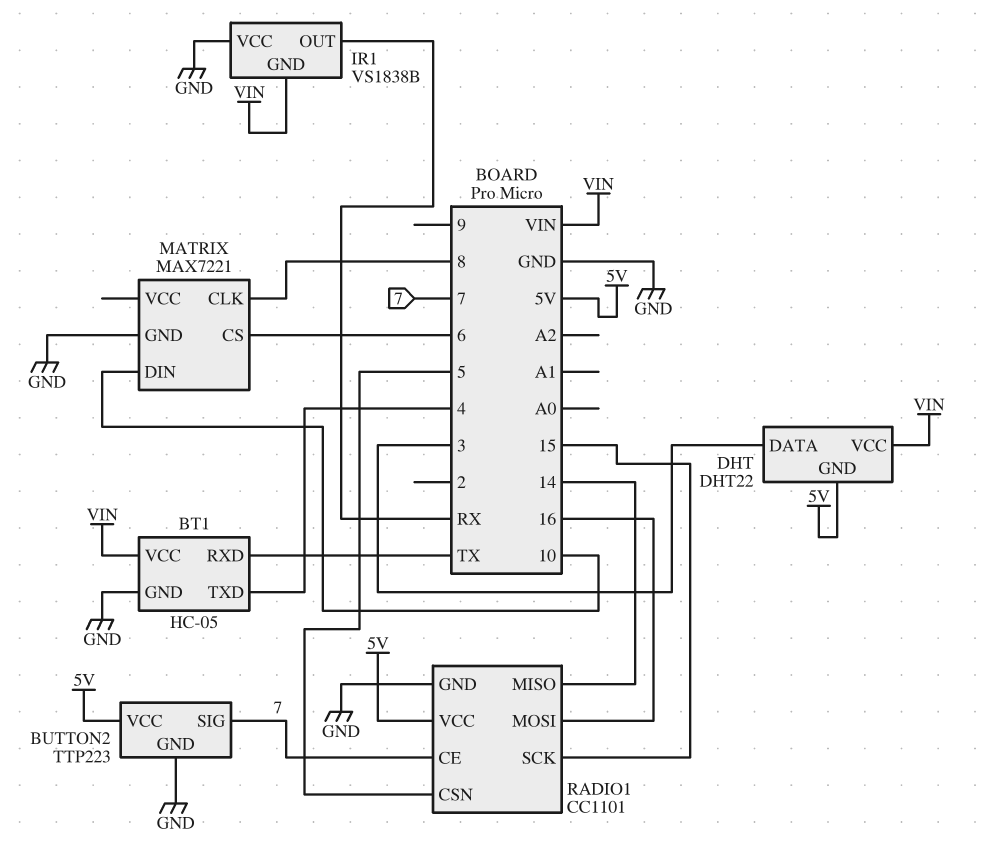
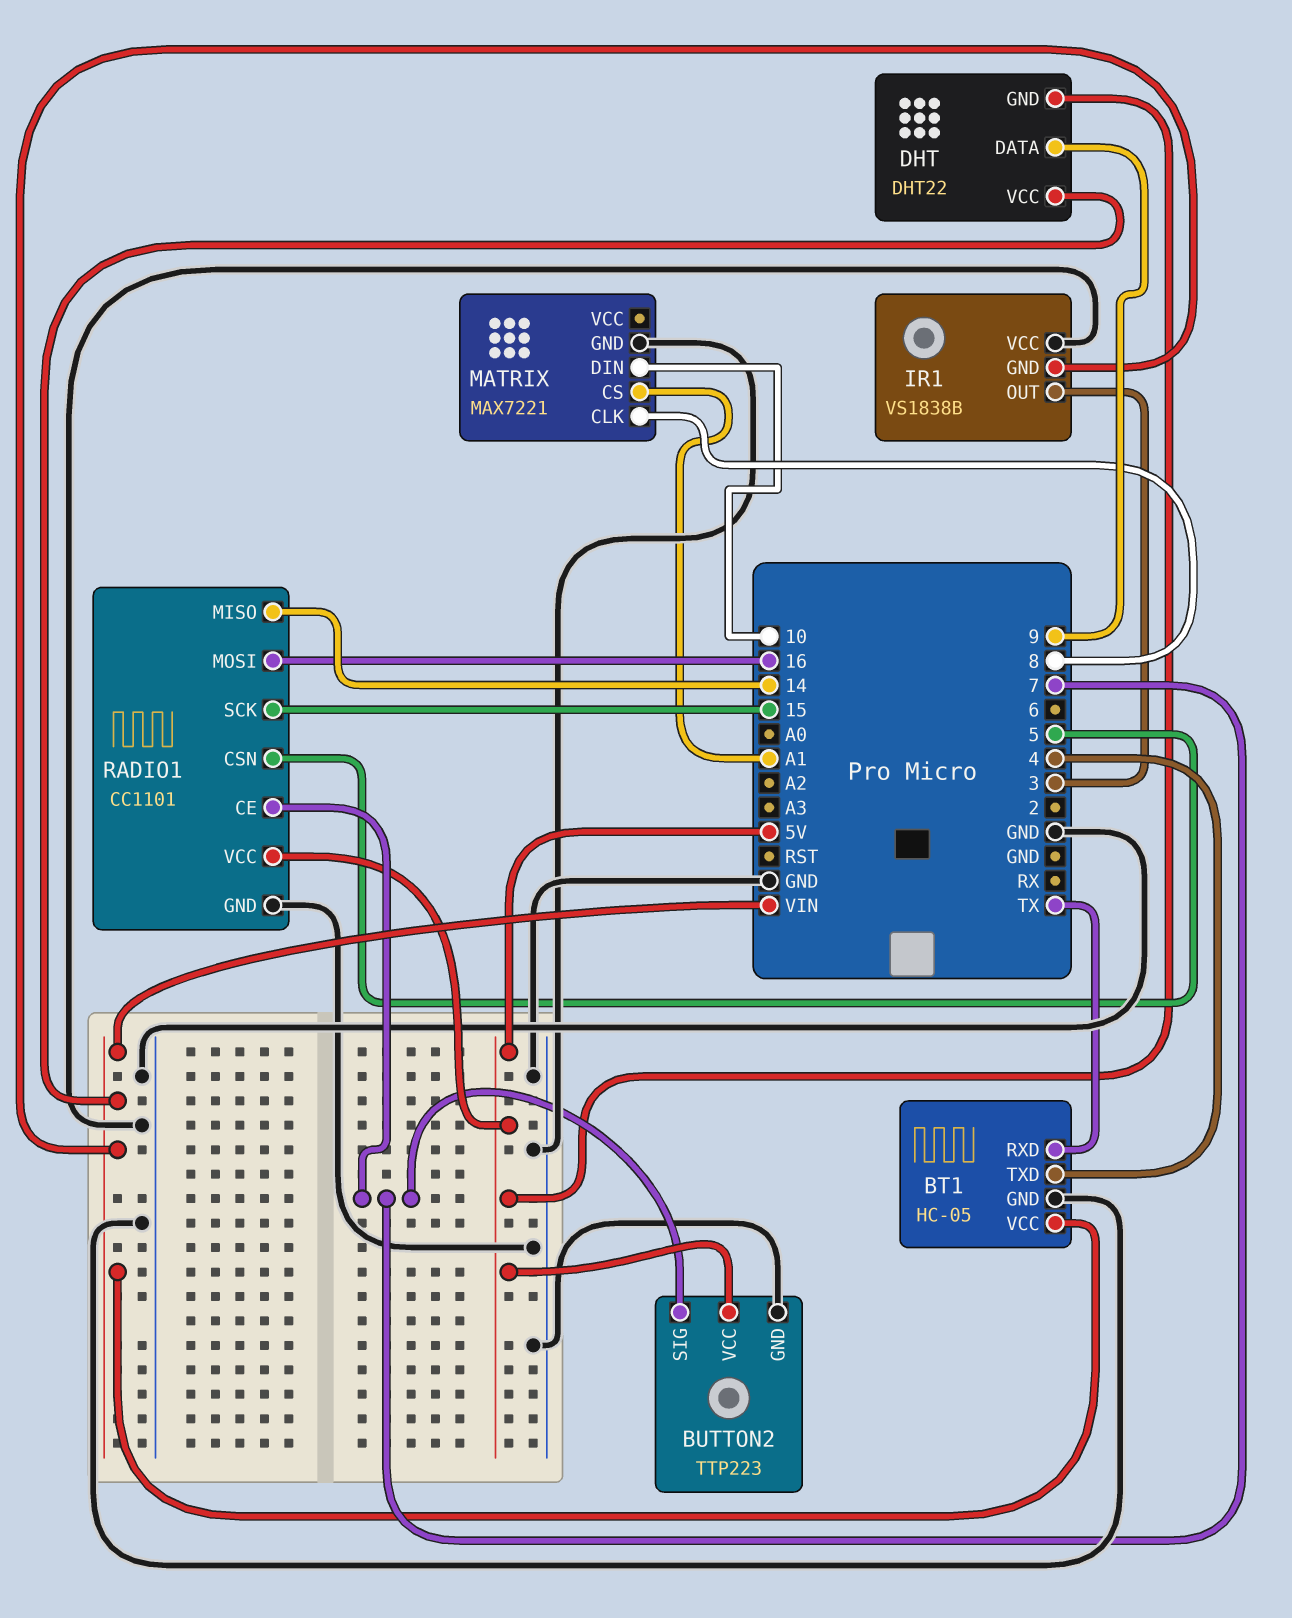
DHT pin DATA: 3 -> 9
IR1 pin OUT: RX -> 3
MATRIX pin CS: 6 -> A1

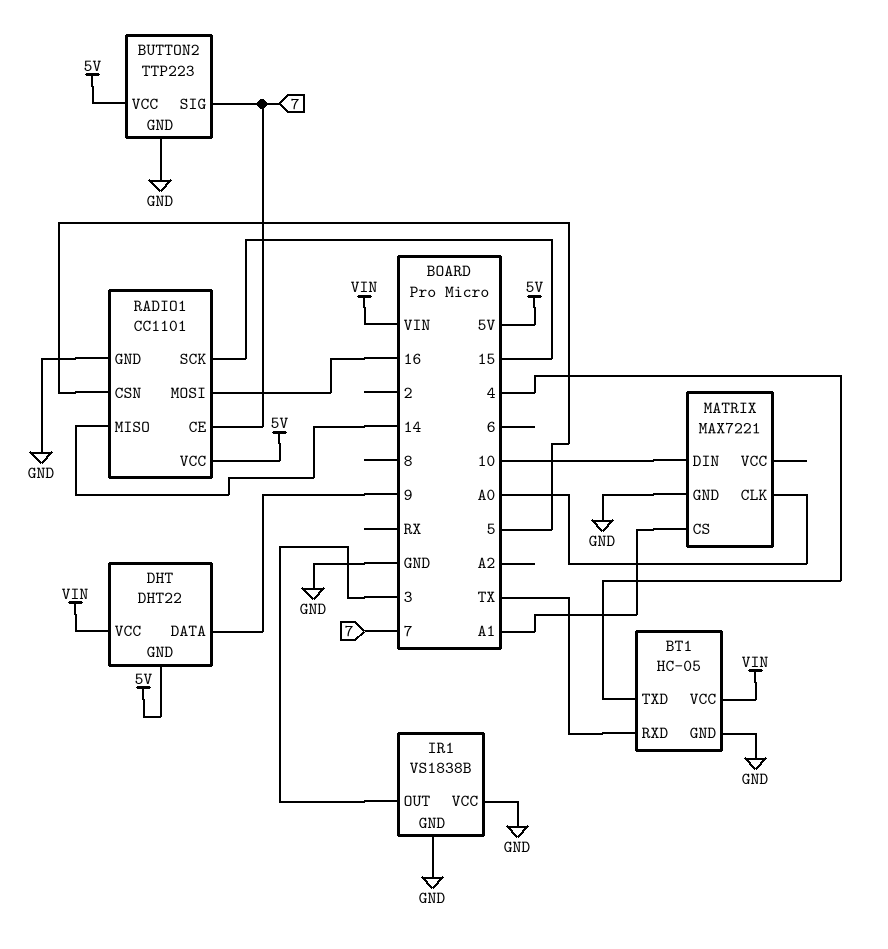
IR1 pin GND: VIN -> GND
MATRIX pin CLK: 8 -> A0

